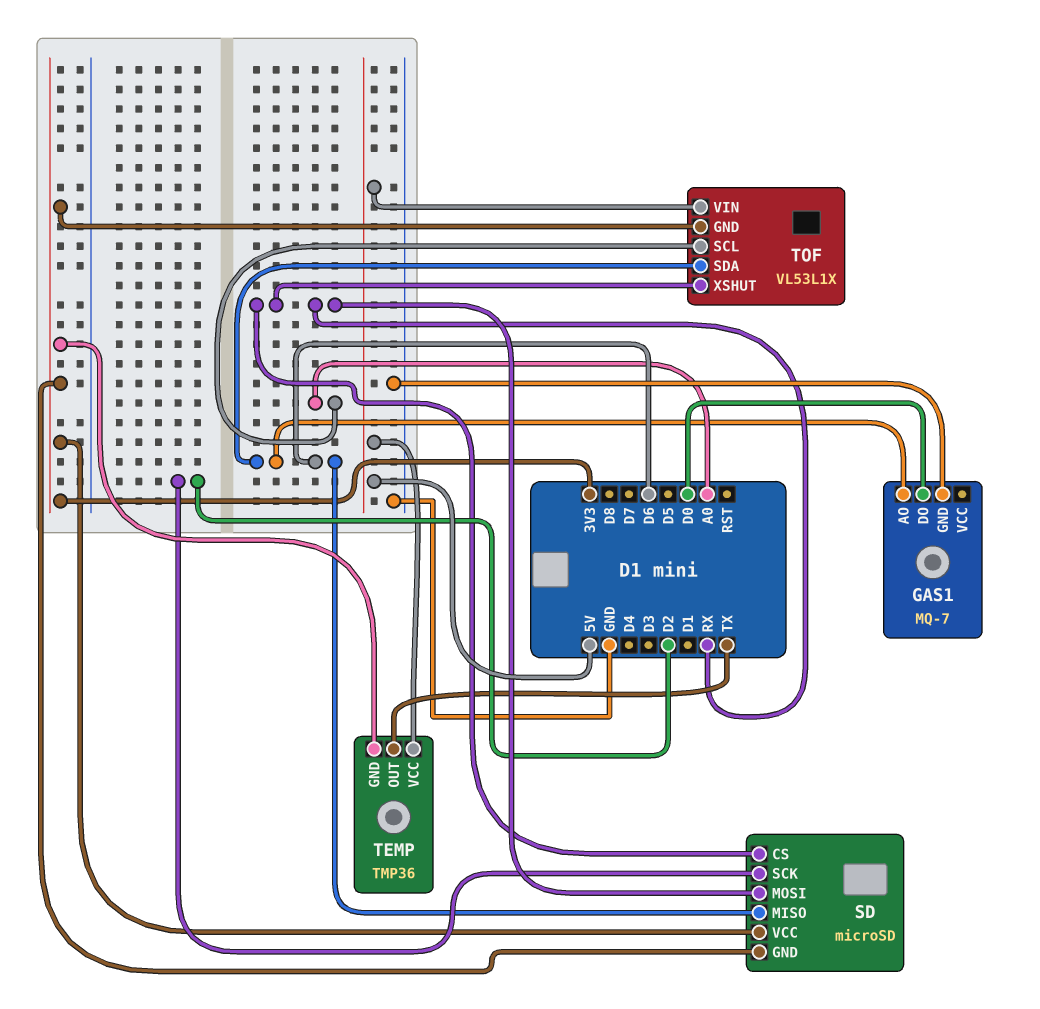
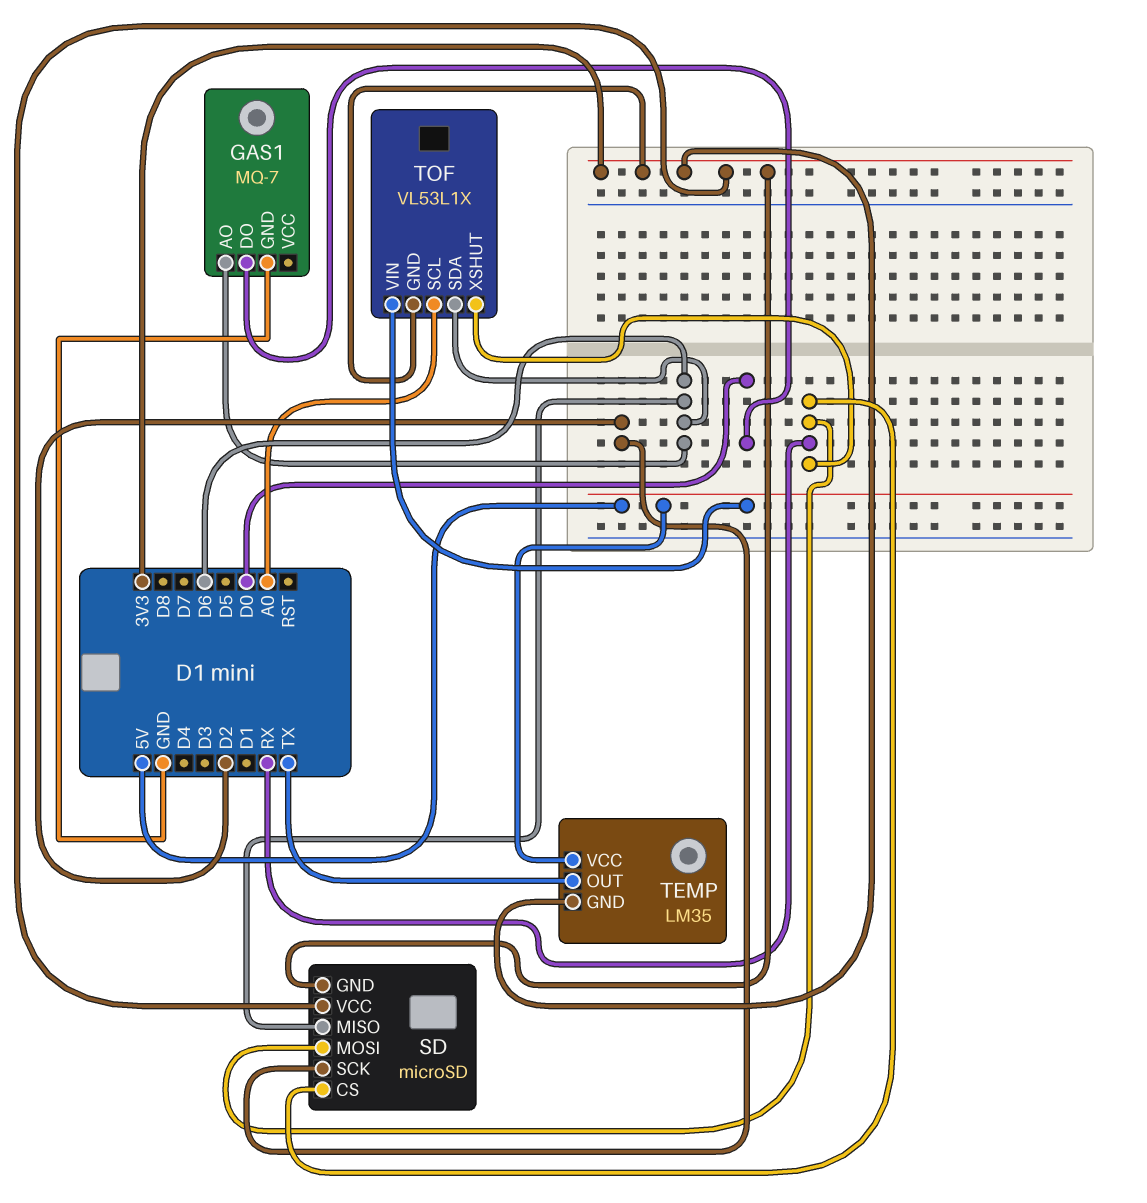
TEMP: TMP36 -> LM35

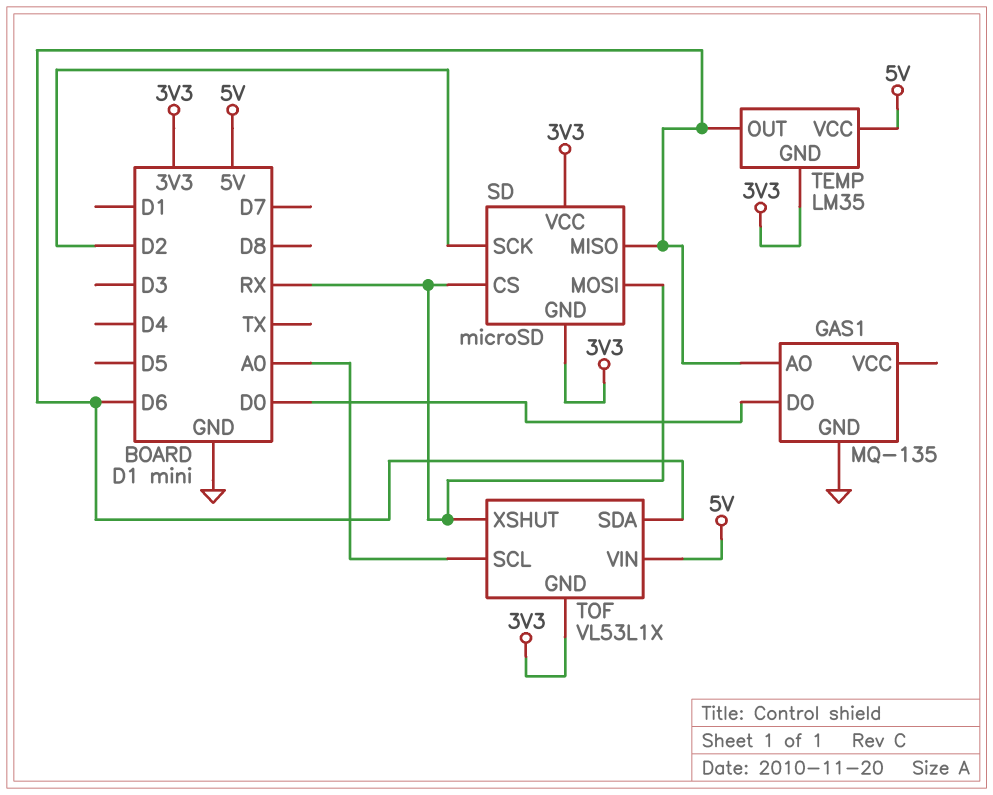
GAS1: MQ-7 -> MQ-135
TEMP pin OUT: TX -> D6

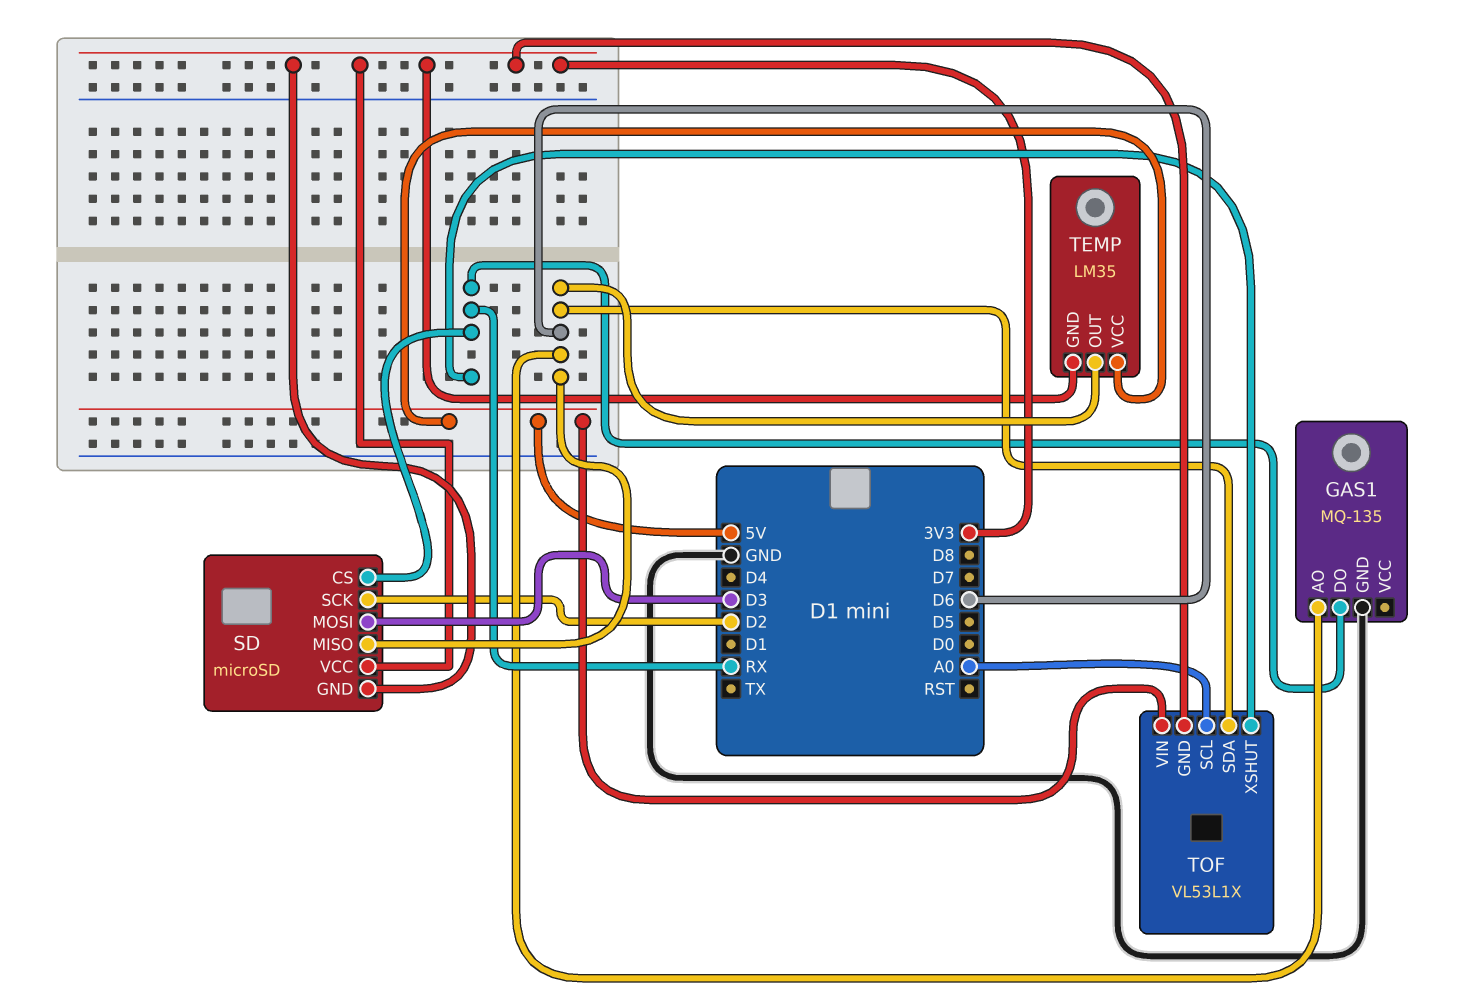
GAS1 pin DO: D0 -> RX
SD pin MOSI: RX -> D3

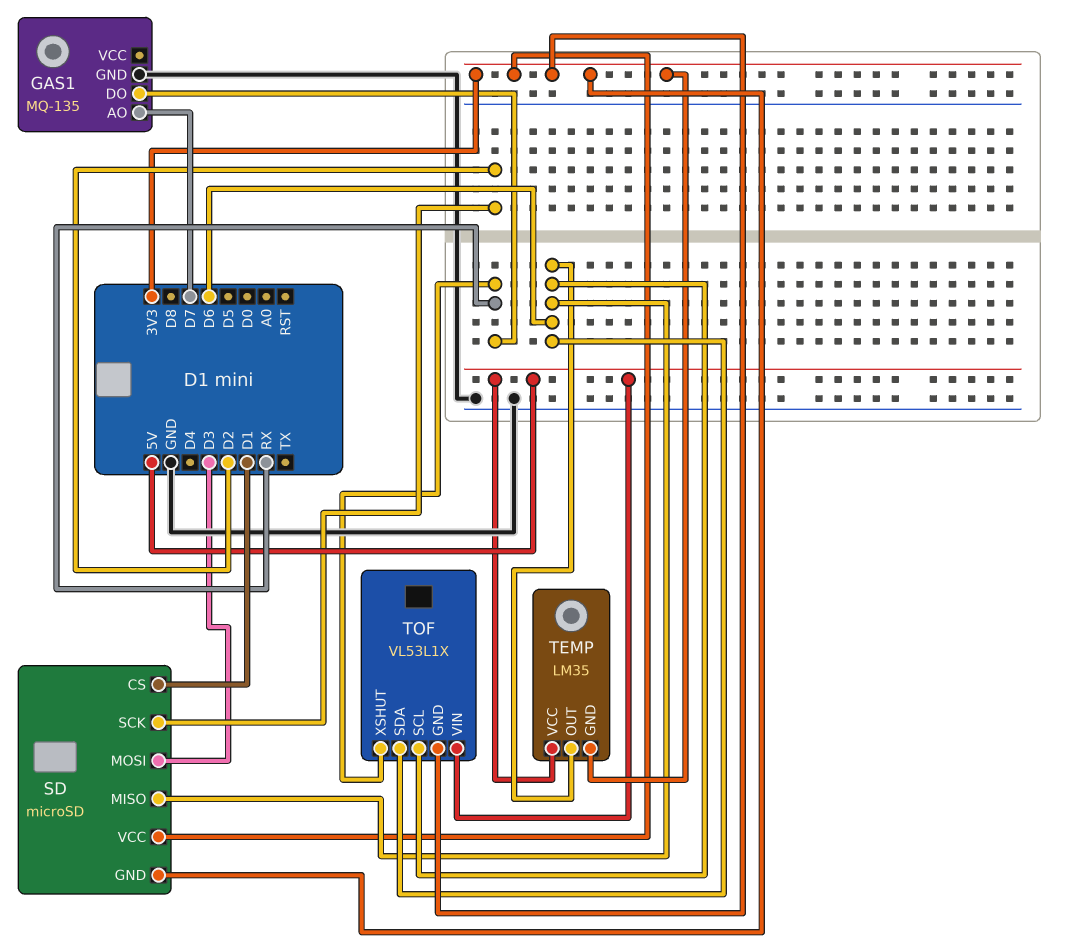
GAS1 pin AO: D6 -> D7
SD pin CS: RX -> D1
TOF pin SCL: A0 -> D6

